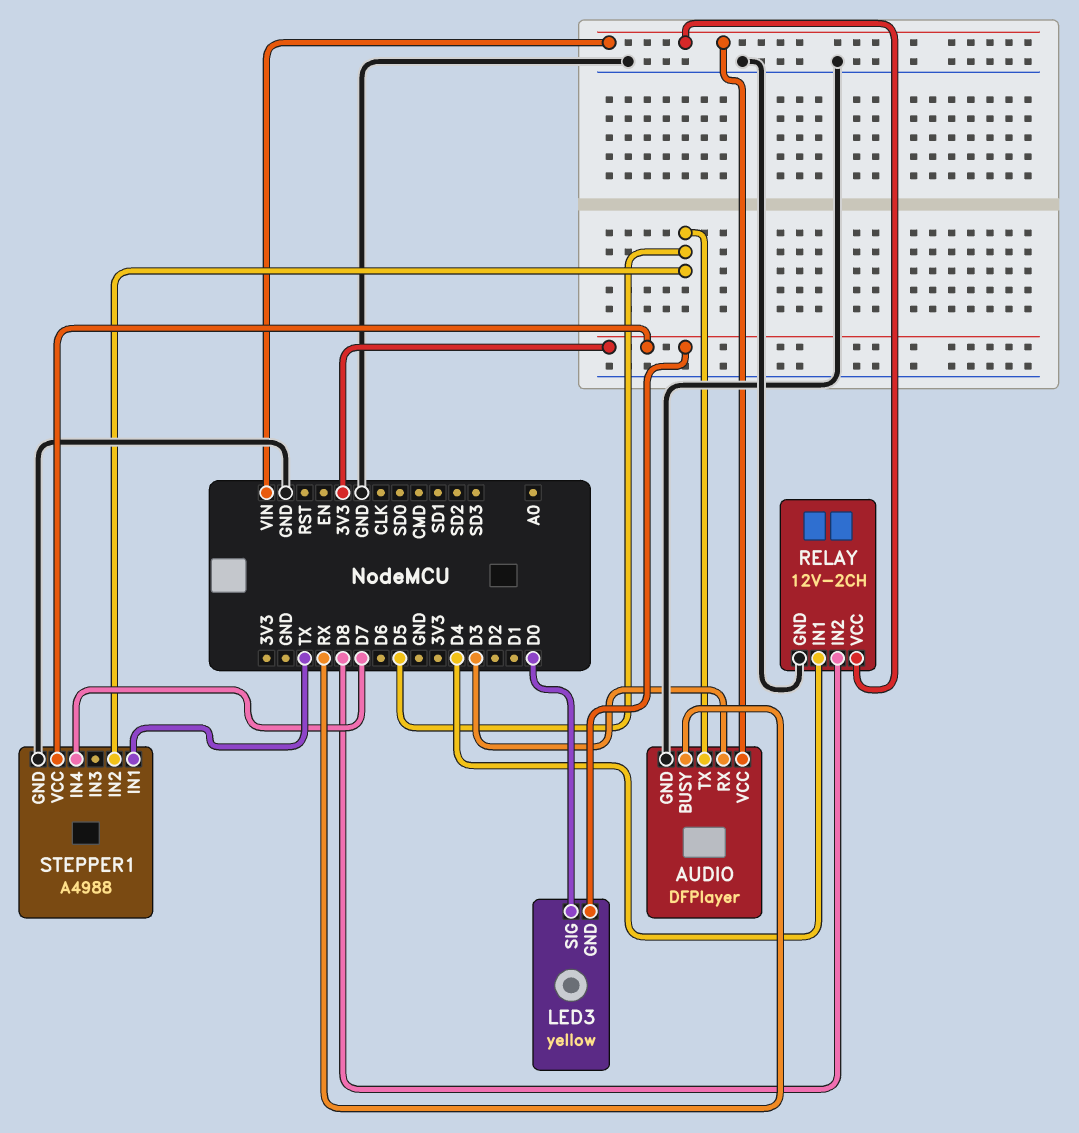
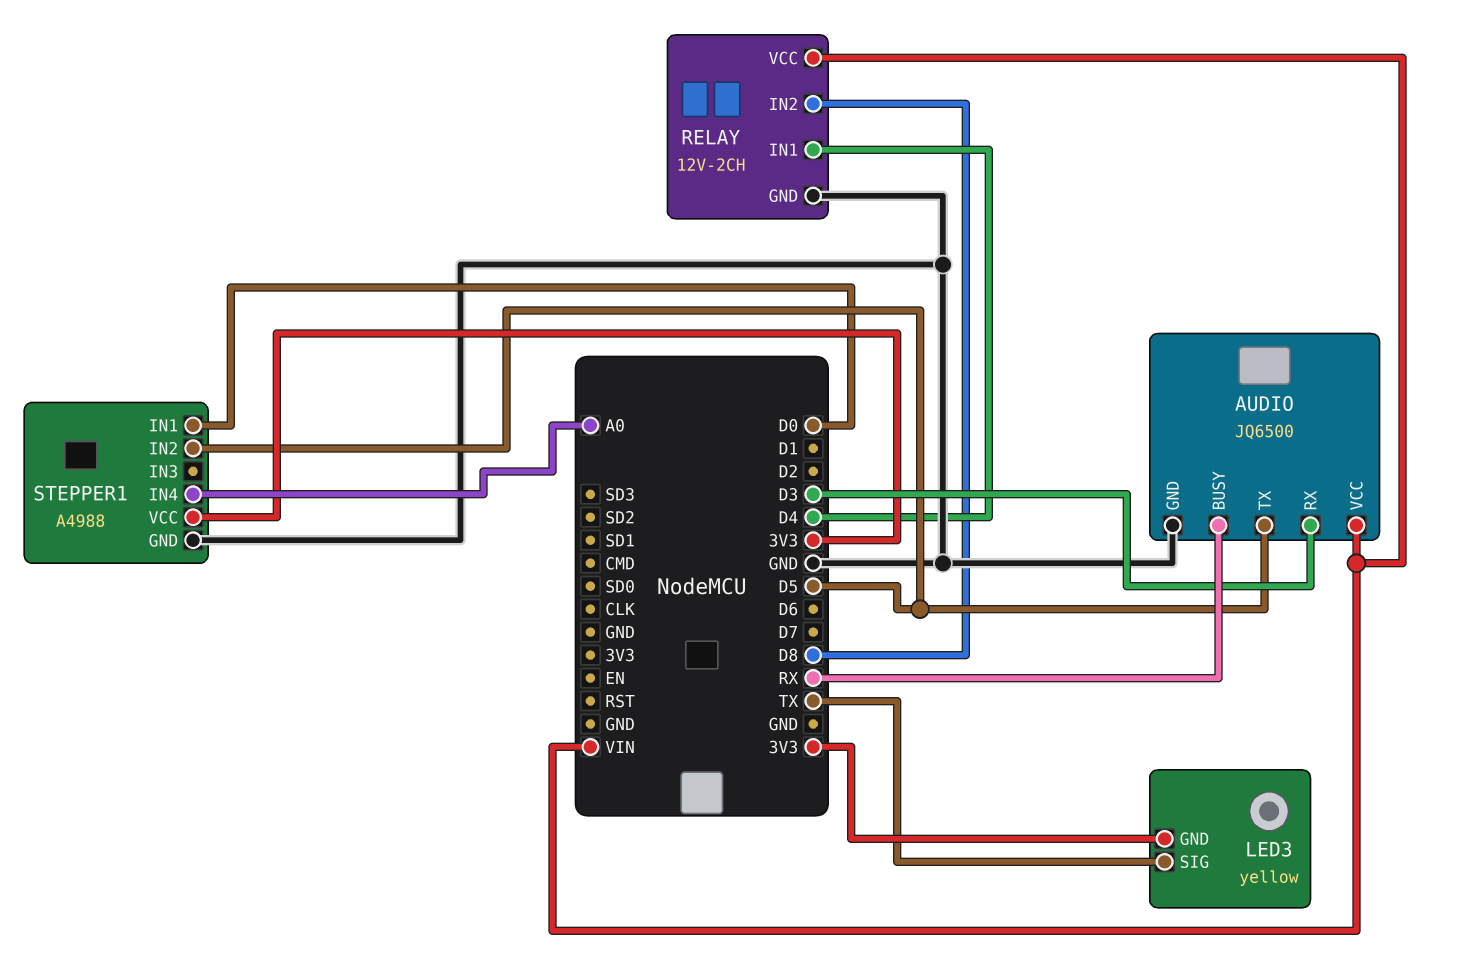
AUDIO: DFPlayer -> JQ6500
LED3 pin SIG: D0 -> TX
STEPPER1 pin IN1: TX -> D0
STEPPER1 pin IN4: D7 -> A0

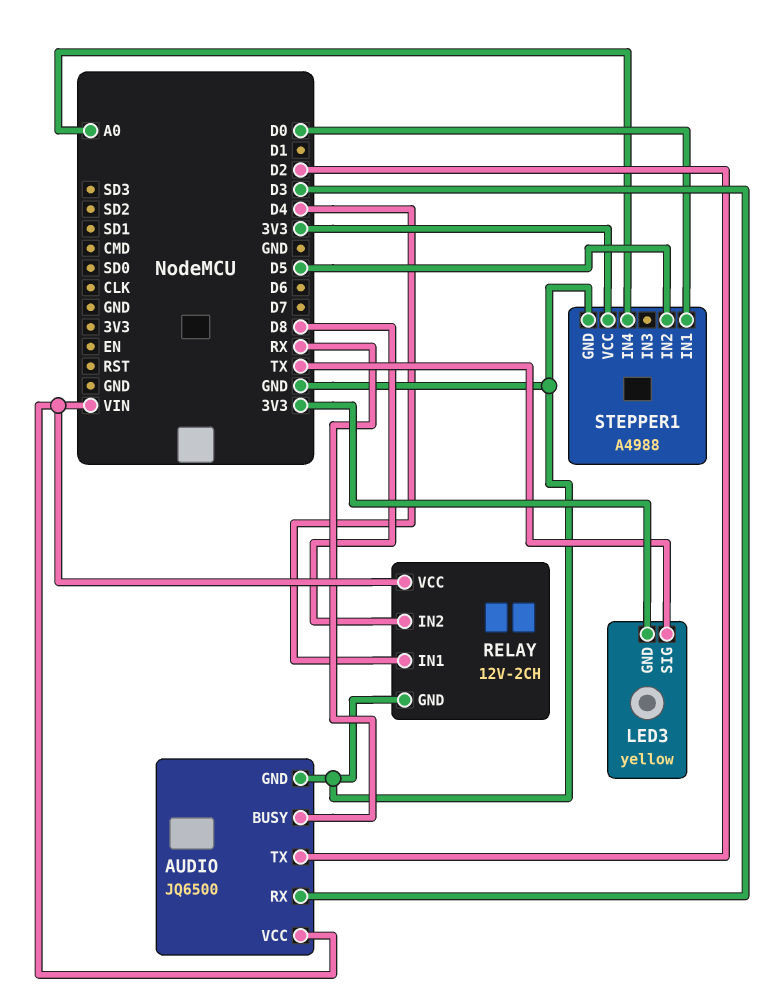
AUDIO pin TX: D5 -> D2

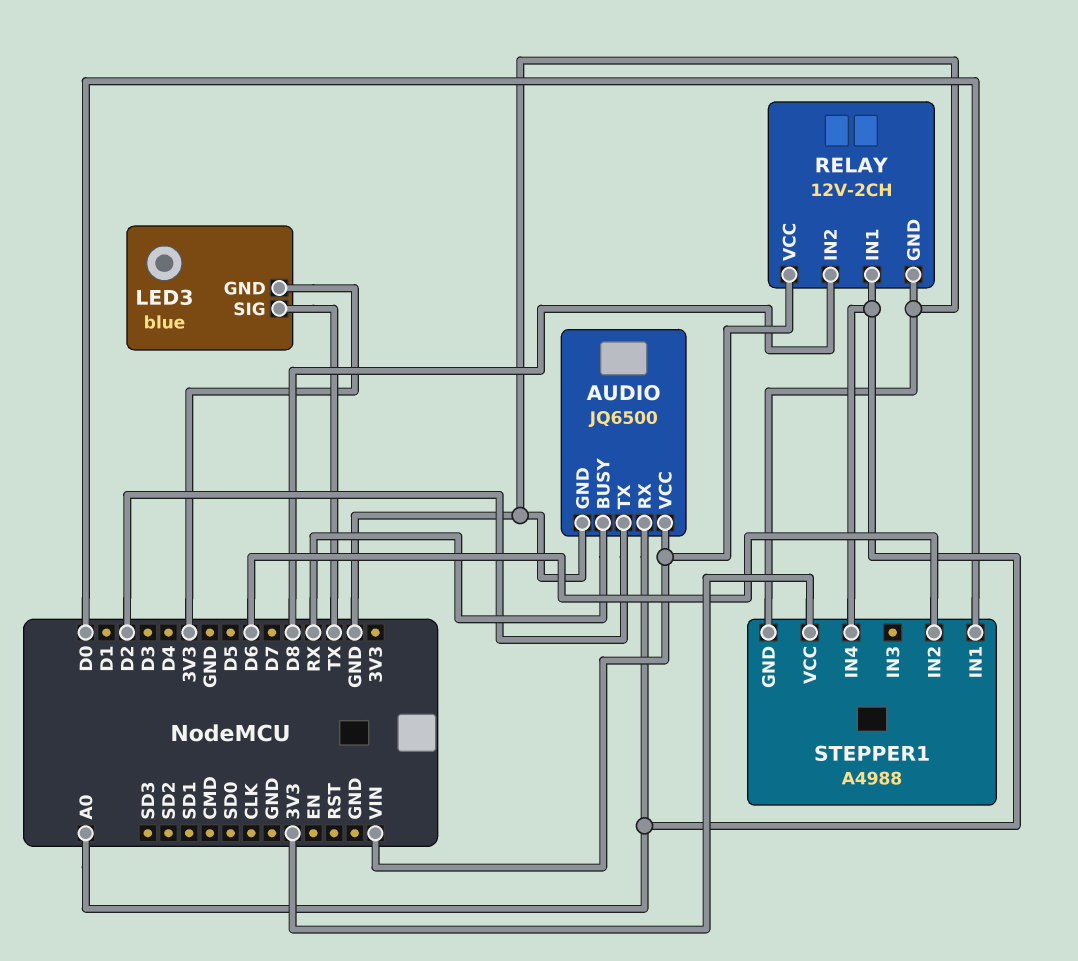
AUDIO pin RX: D3 -> A0
LED3: yellow -> blue
RELAY pin IN1: D4 -> A0
STEPPER1 pin IN2: D5 -> D6

